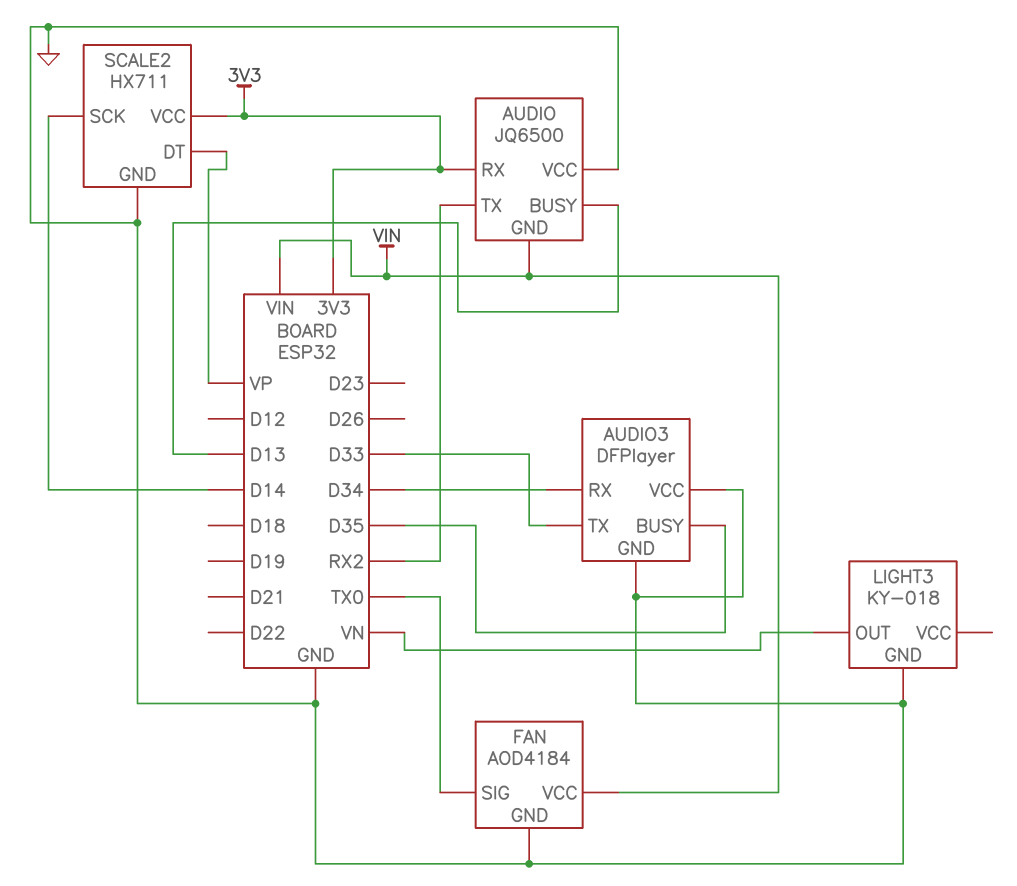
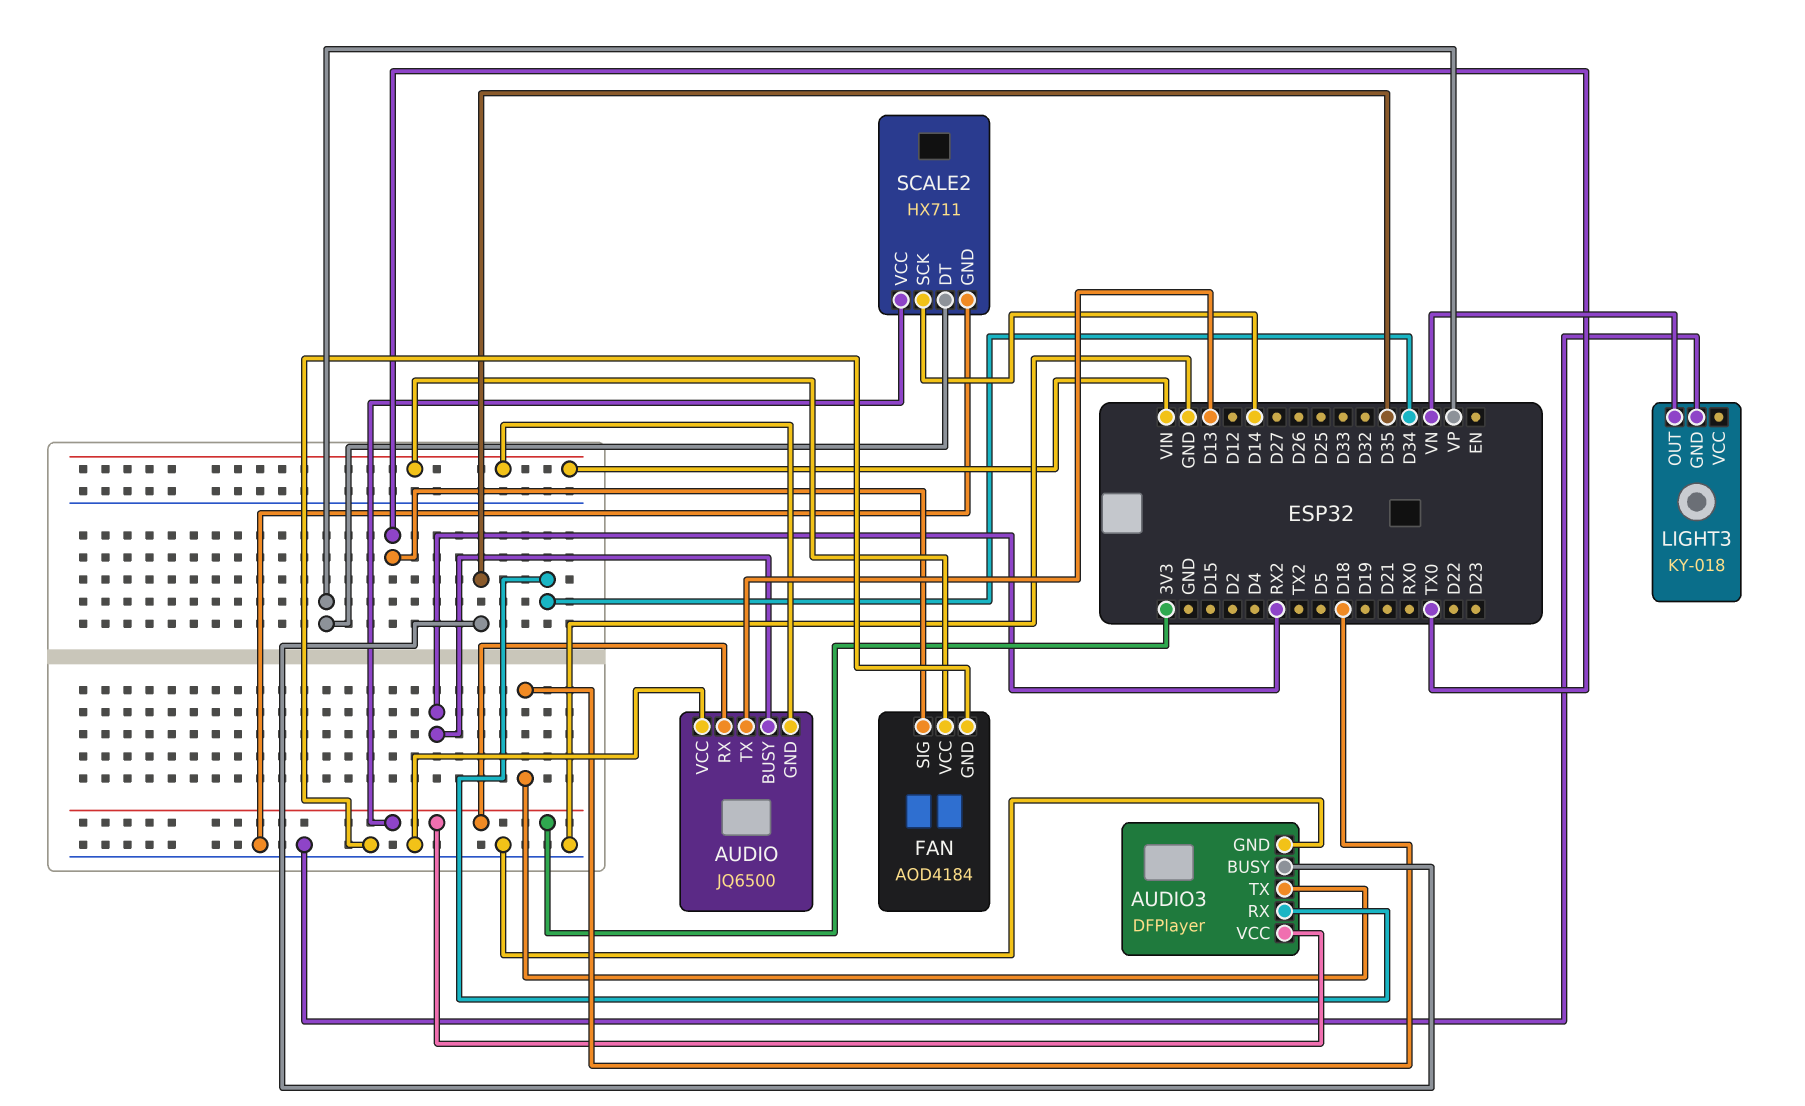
AUDIO pin BUSY: D13 -> RX2
AUDIO pin TX: RX2 -> D13
AUDIO3 pin TX: D33 -> D18
AUDIO3 pin VCC: GND -> 3V3

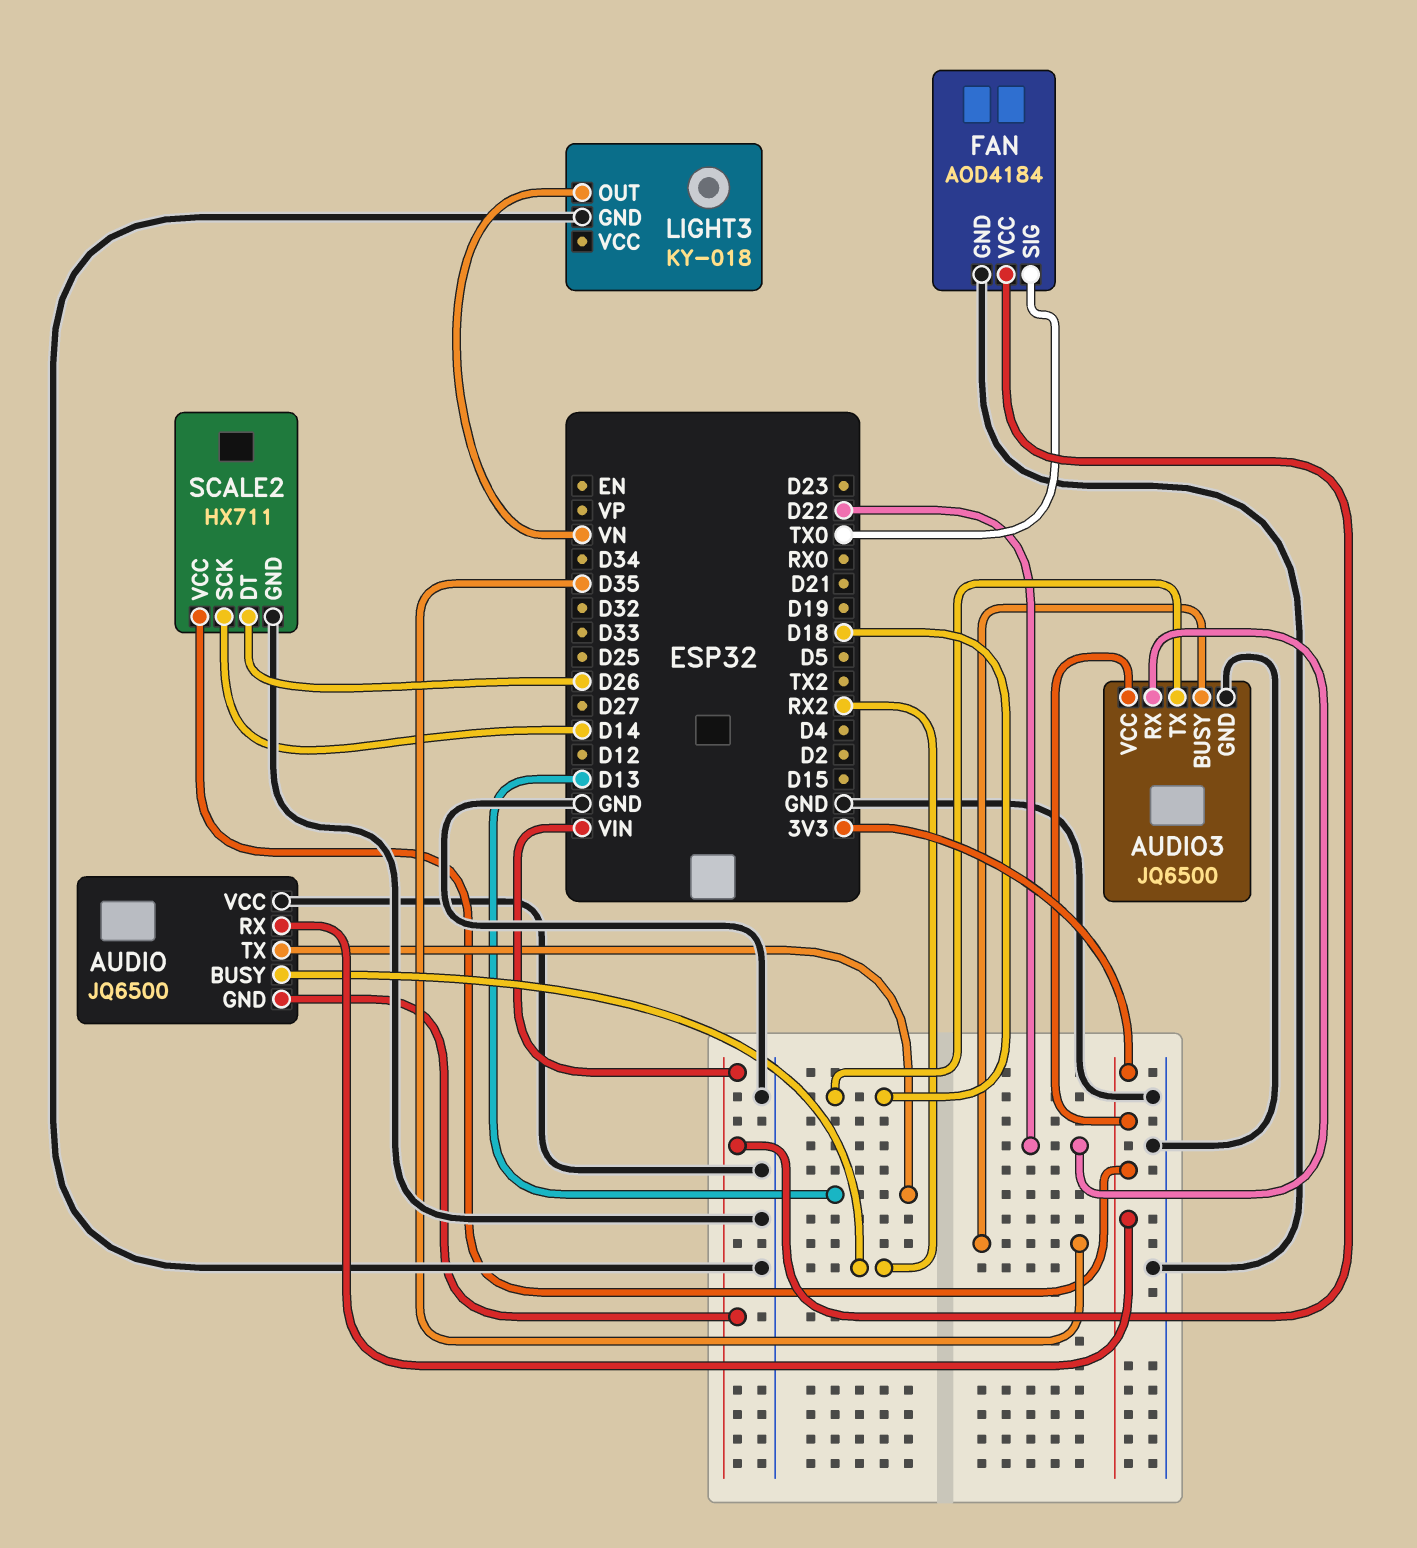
AUDIO3: DFPlayer -> JQ6500
AUDIO3 pin RX: D34 -> D22
SCALE2 pin DT: VP -> D26

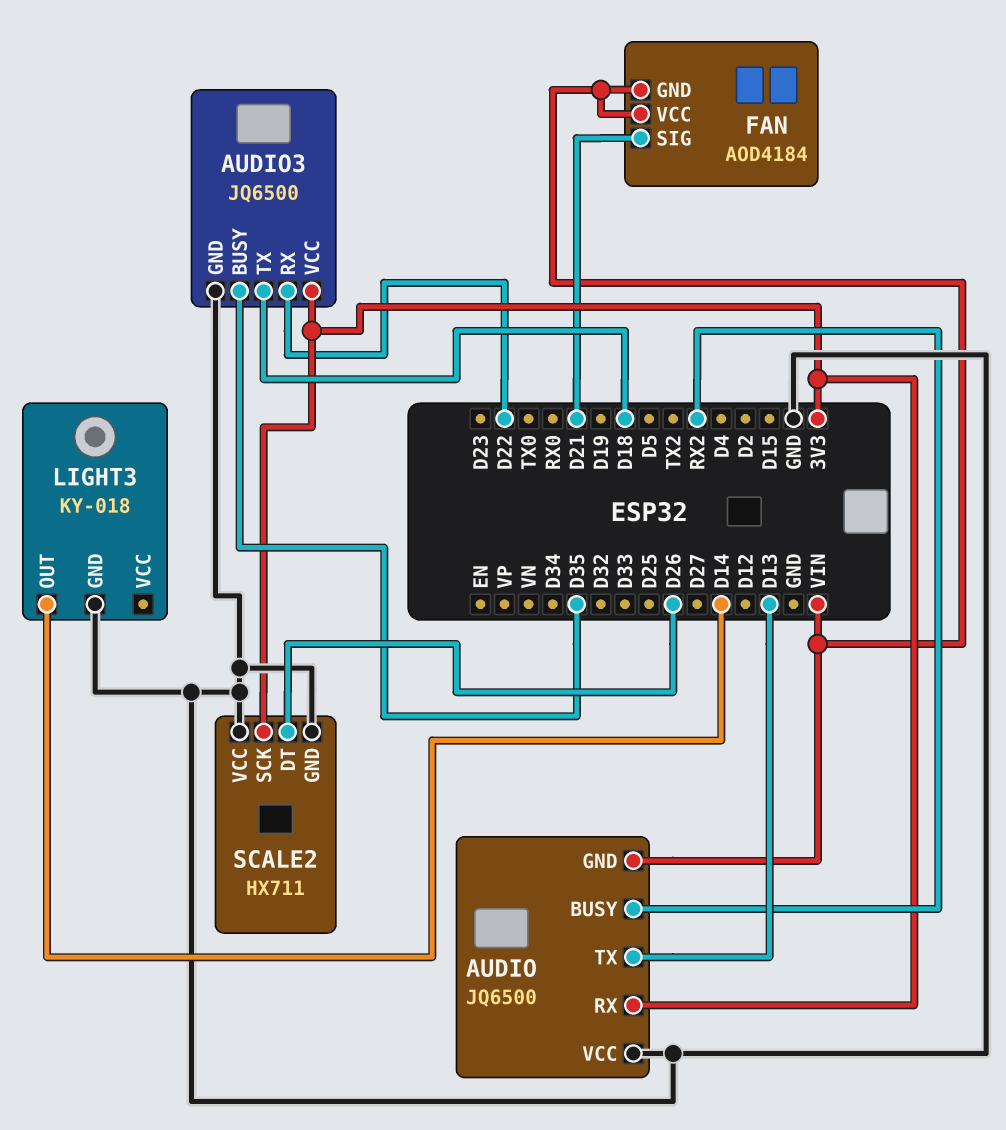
FAN pin GND: GND -> VIN
FAN pin SIG: TX0 -> D21
LIGHT3 pin OUT: VN -> D14
SCALE2 pin SCK: D14 -> 3V3
SCALE2 pin VCC: 3V3 -> GND

